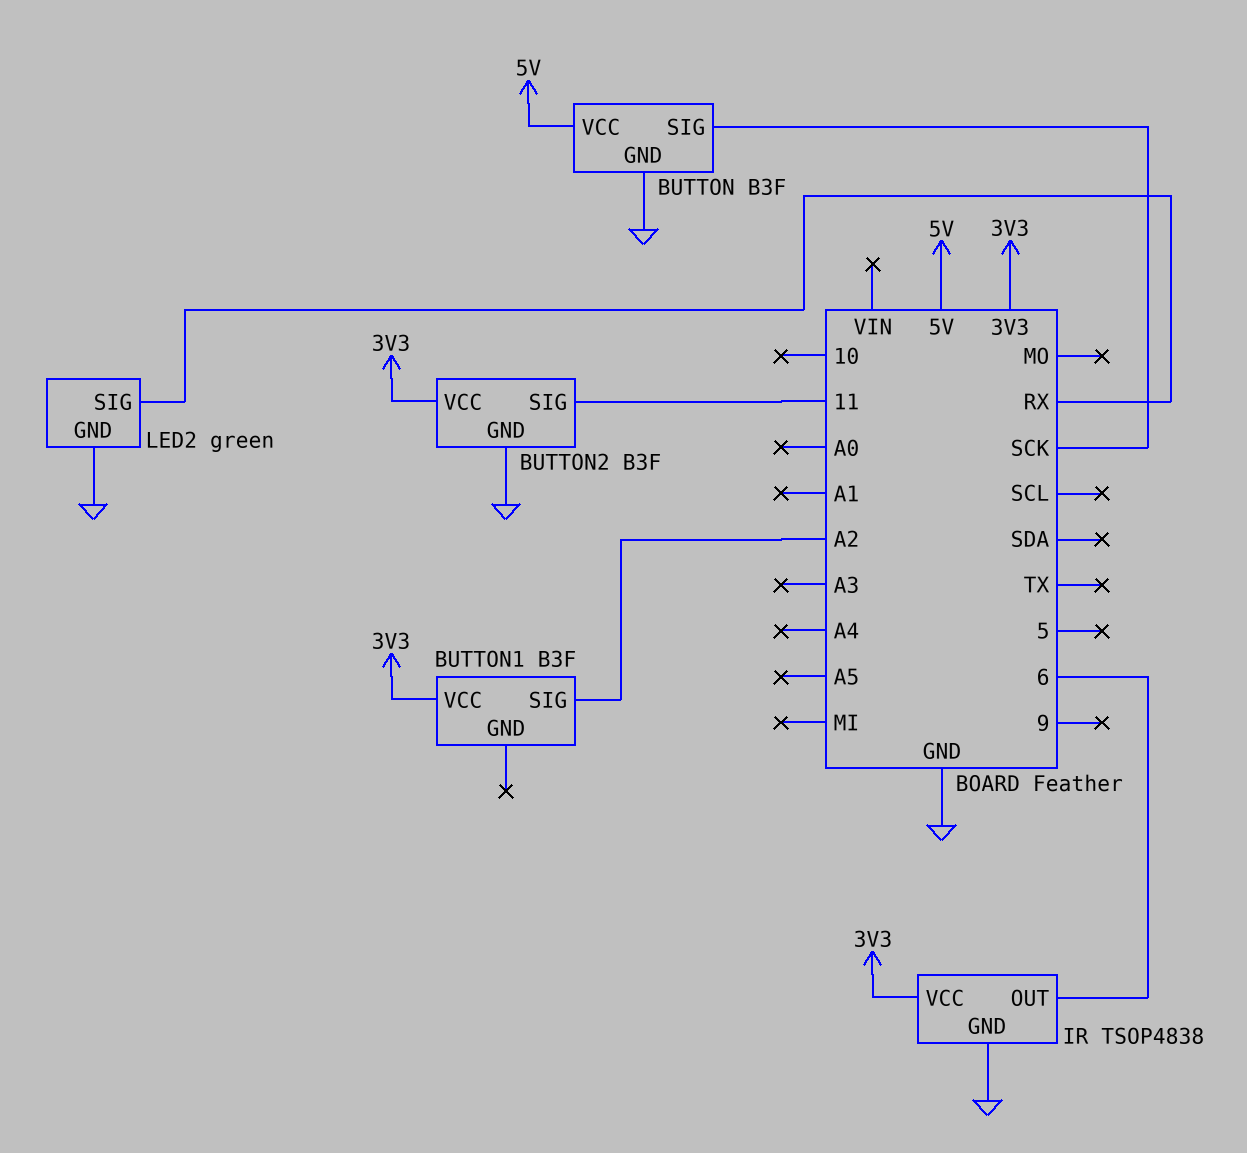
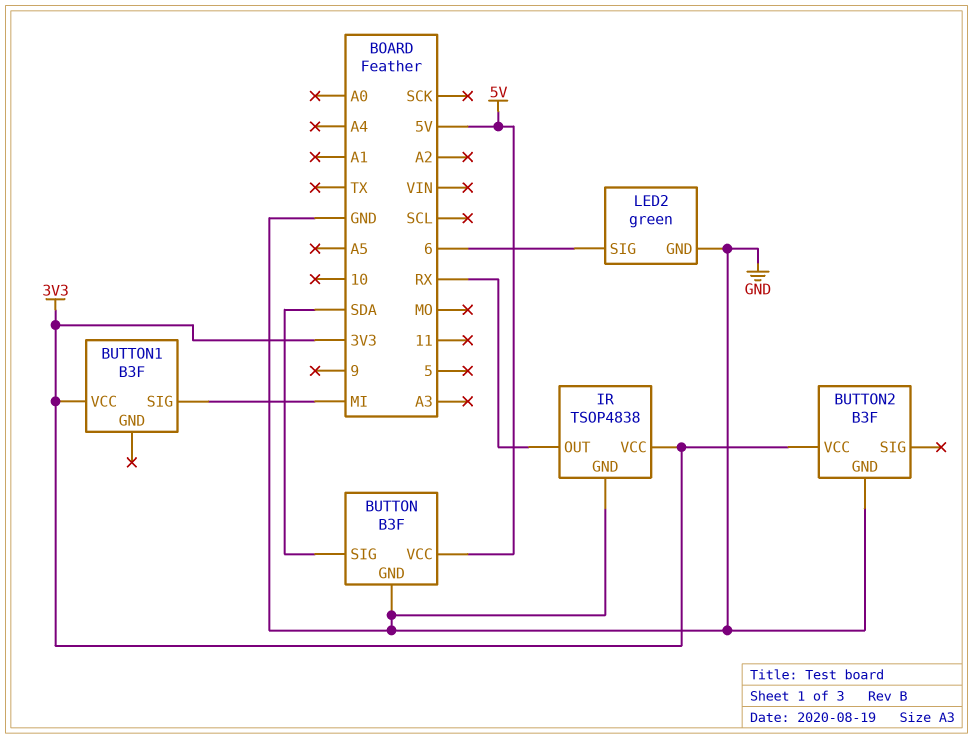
BUTTON pin SIG: SCK -> SDA
BUTTON1 pin SIG: A2 -> MI
BUTTON2 pin SIG: 11 -> none
IR pin OUT: 6 -> RX
LED2 pin SIG: RX -> 6

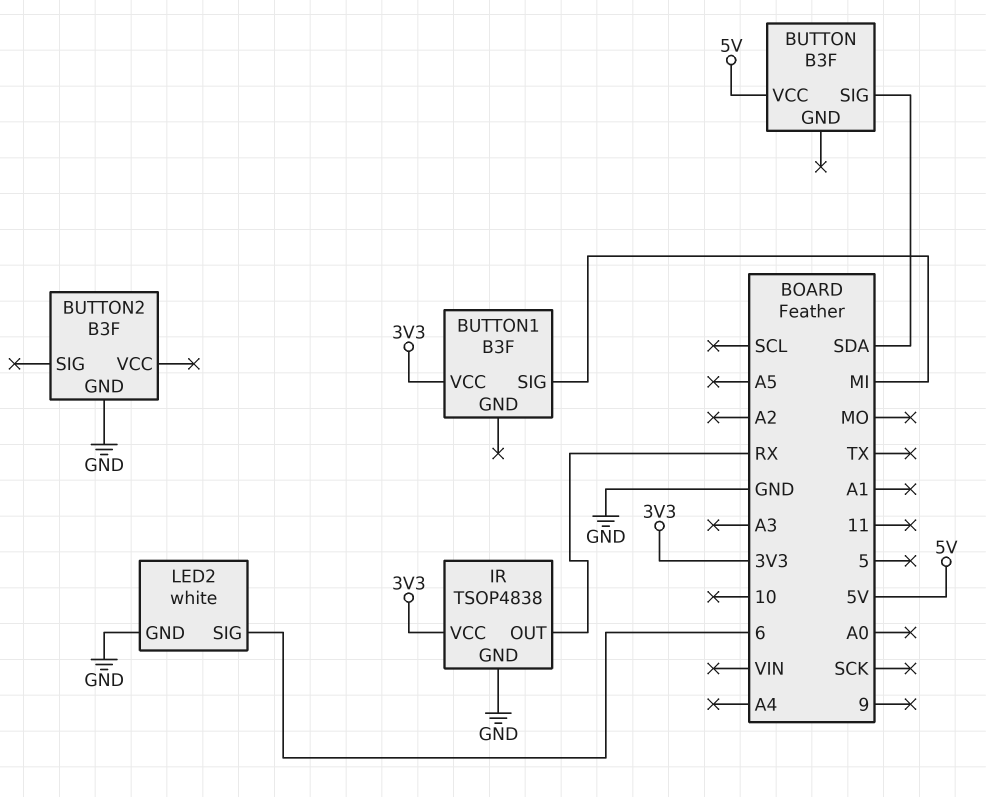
BUTTON pin GND: GND -> none
BUTTON2 pin VCC: 3V3 -> none
LED2: green -> white

